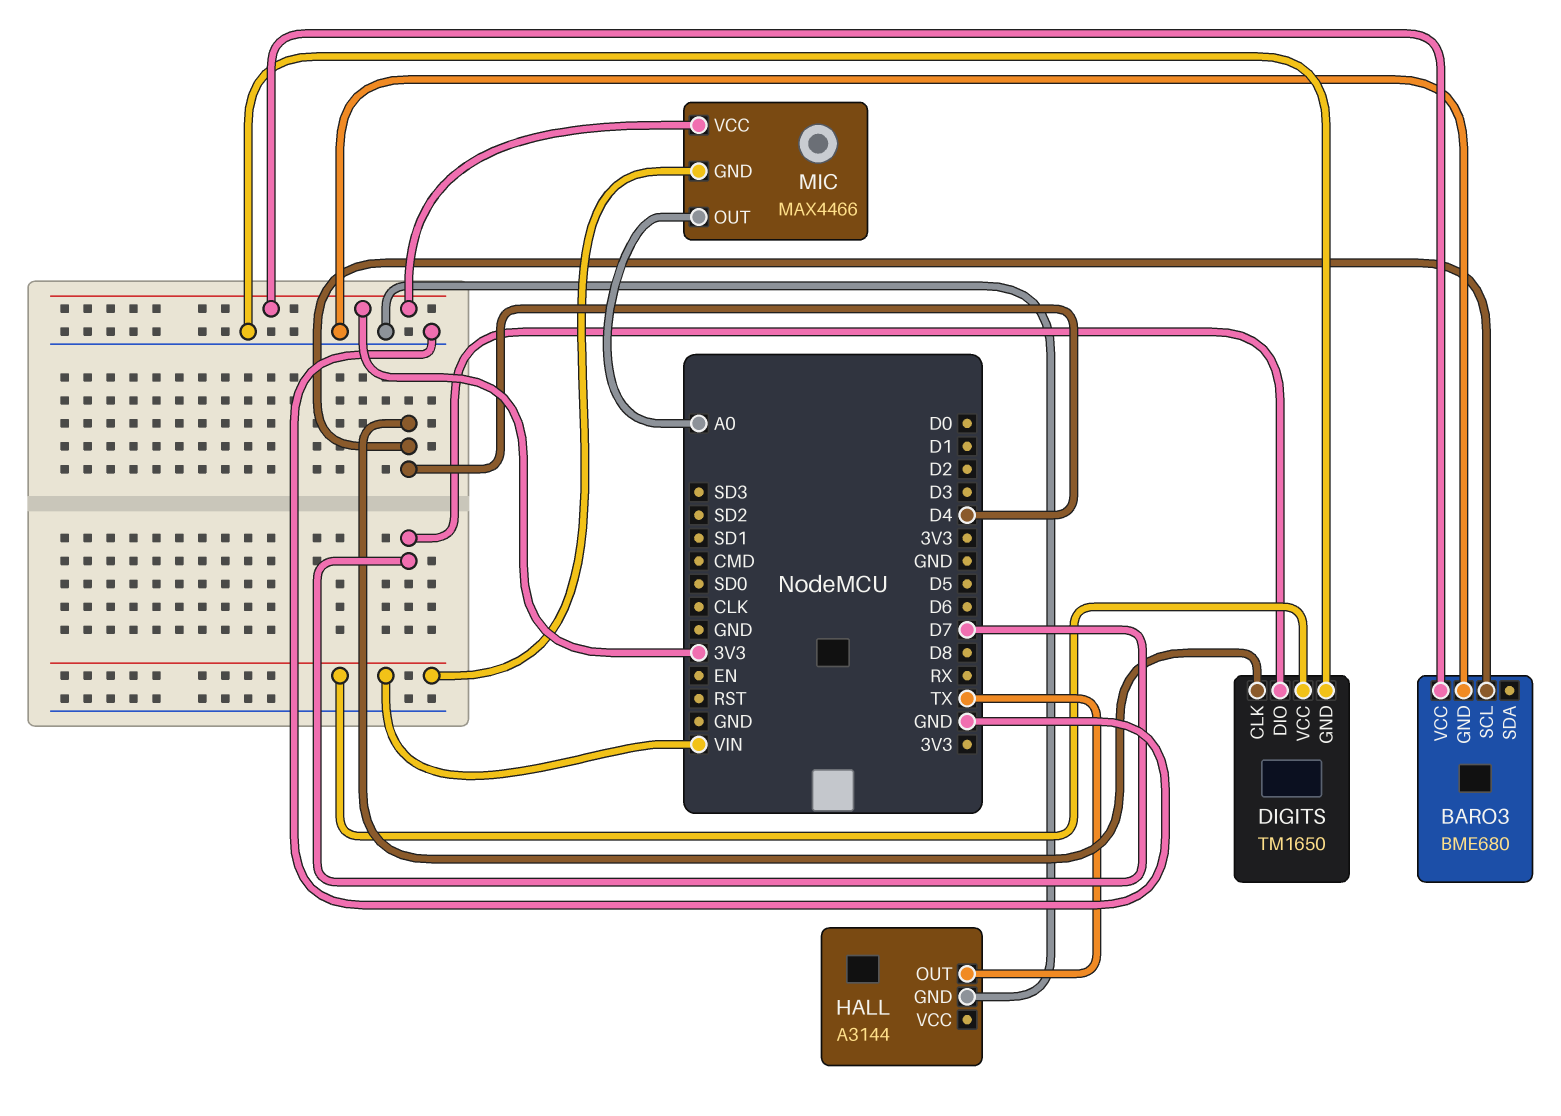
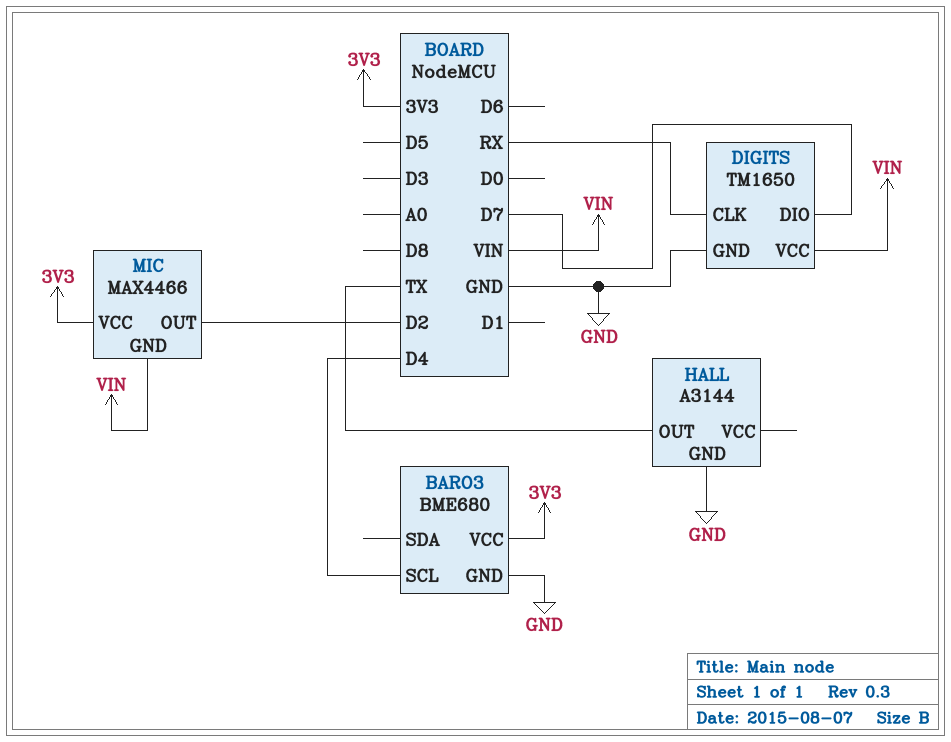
DIGITS pin CLK: D4 -> RX
MIC pin OUT: A0 -> D2

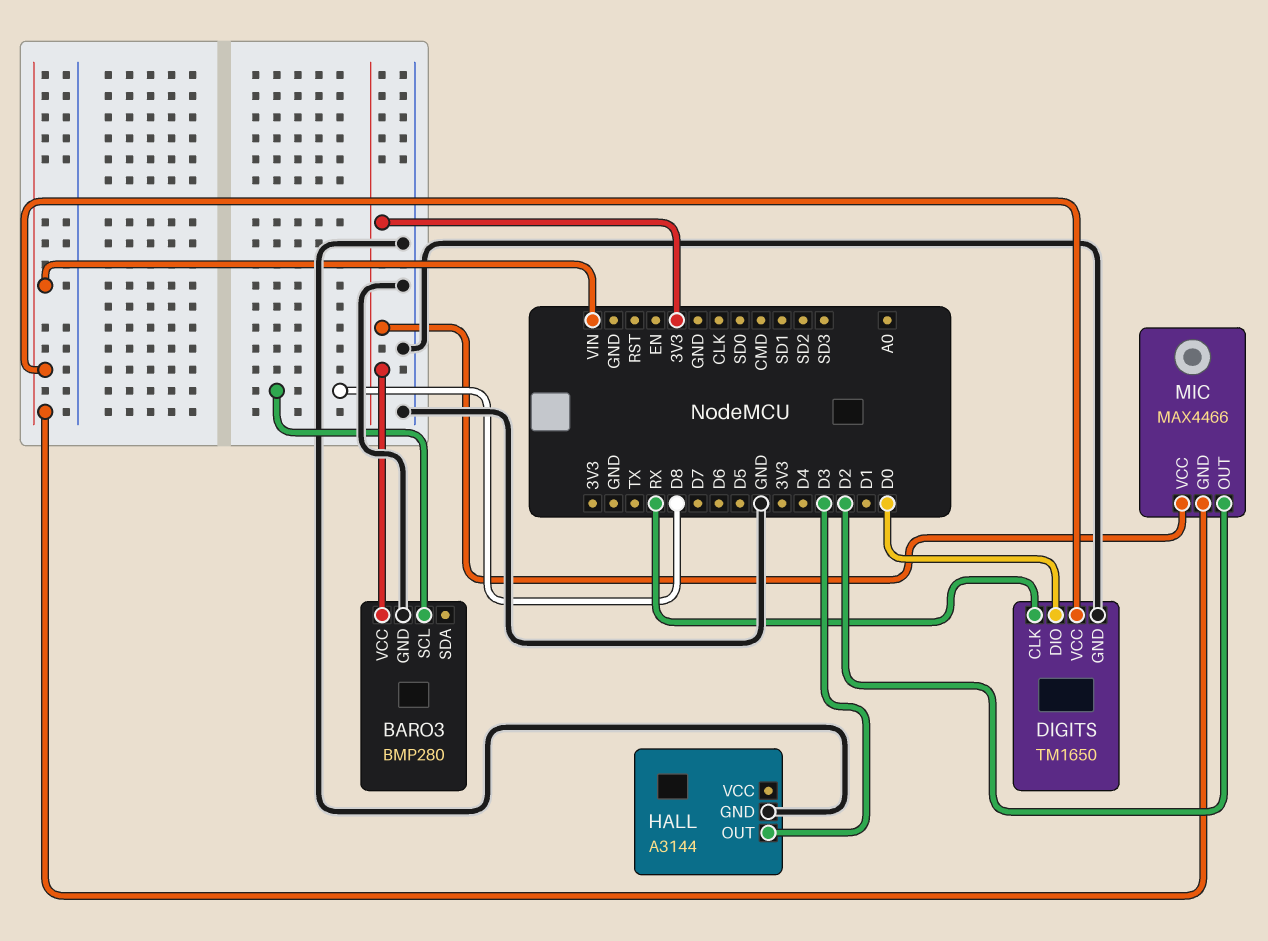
BARO3: BME680 -> BMP280
BARO3 pin SCL: D4 -> D8
DIGITS pin DIO: D7 -> D0
HALL pin OUT: TX -> D3

